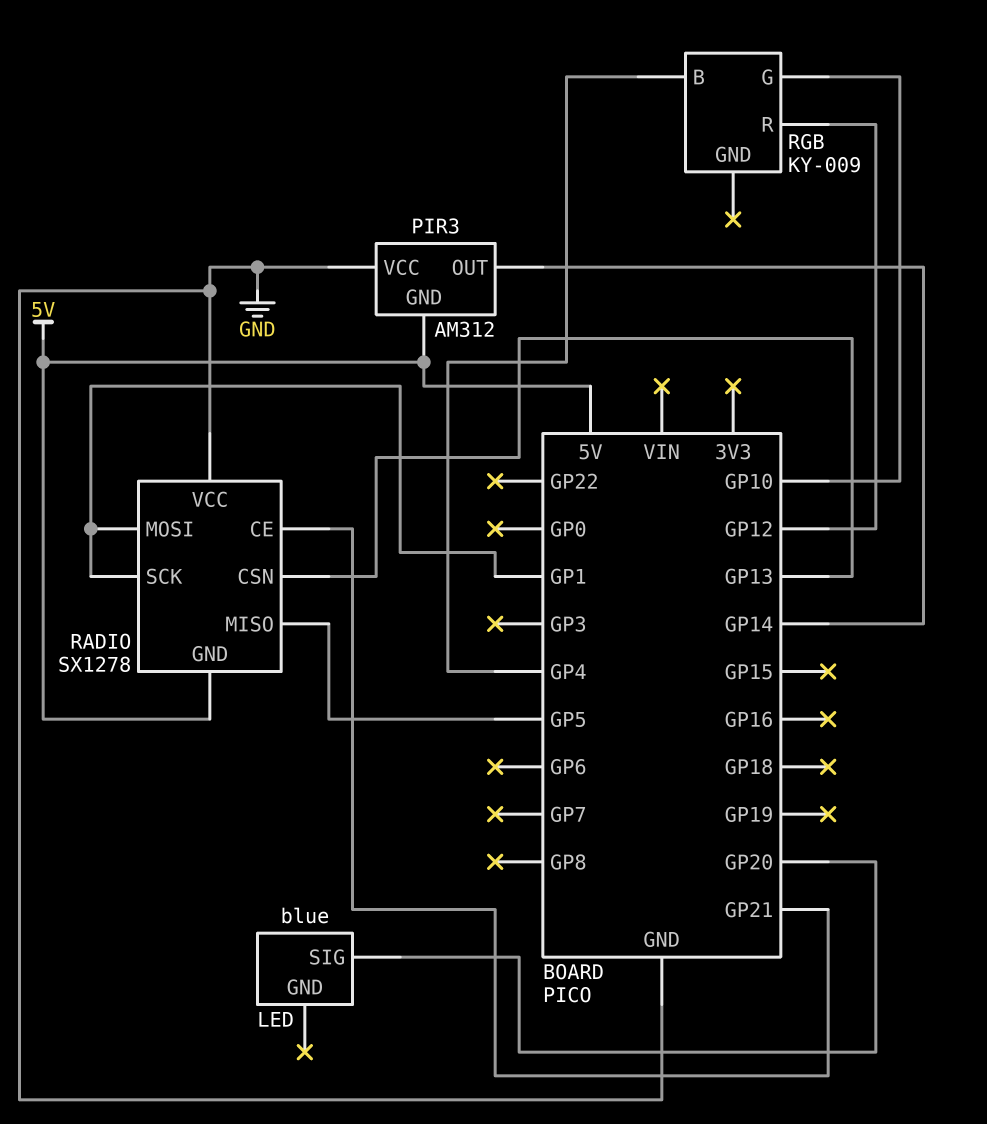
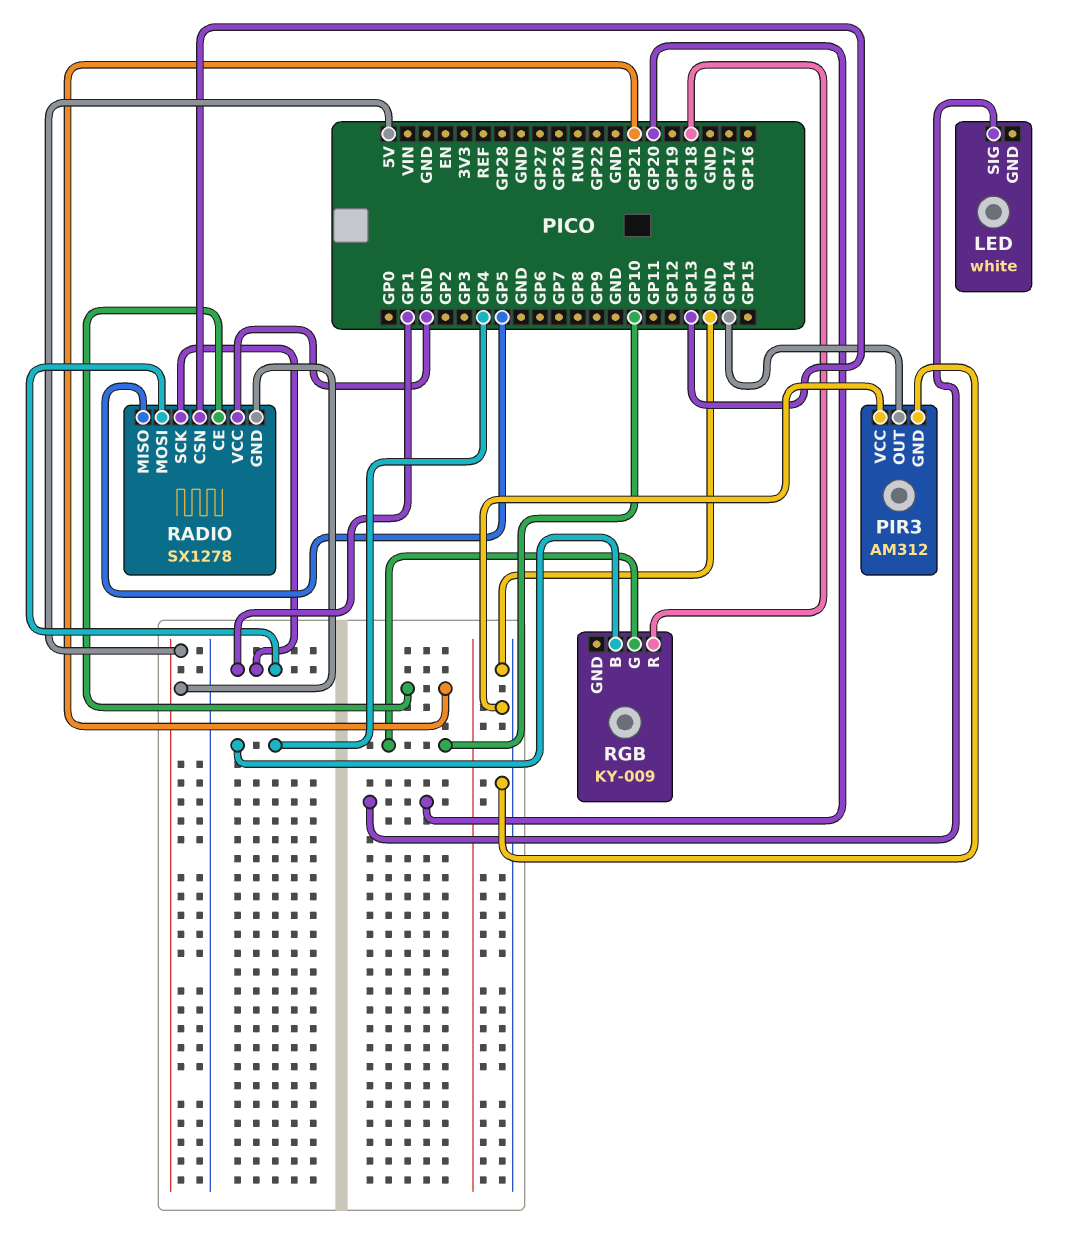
LED: blue -> white
PIR3 pin GND: 5V -> GND
RGB pin R: GP12 -> GP18

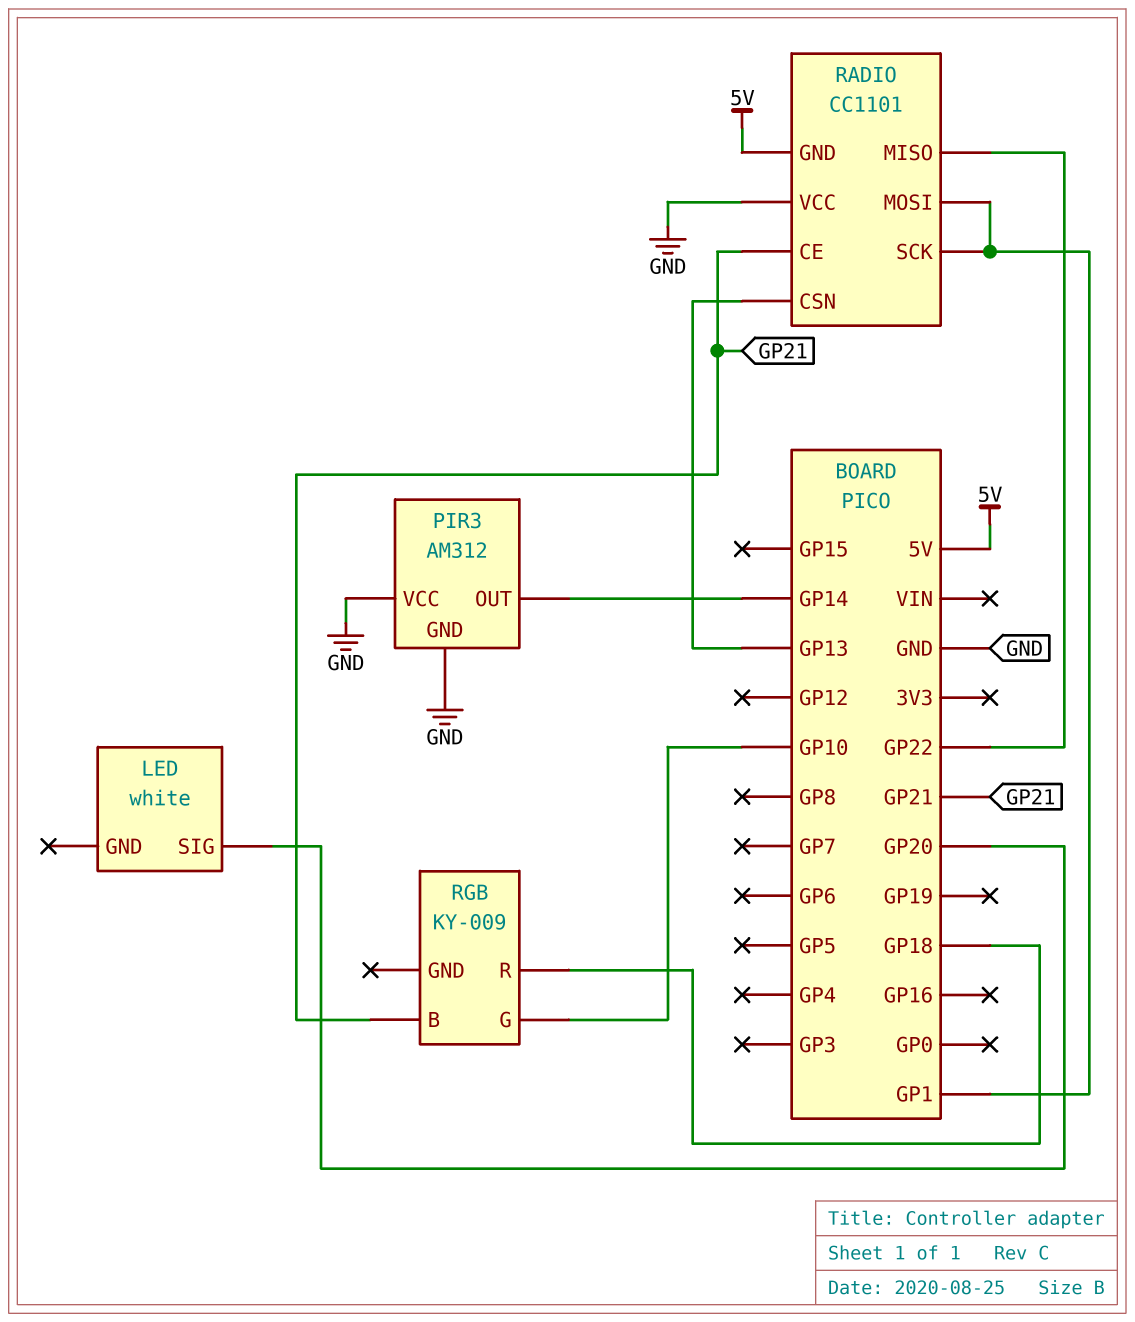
RADIO: SX1278 -> CC1101
RADIO pin MISO: GP5 -> GP22
RGB pin B: GP4 -> GP21

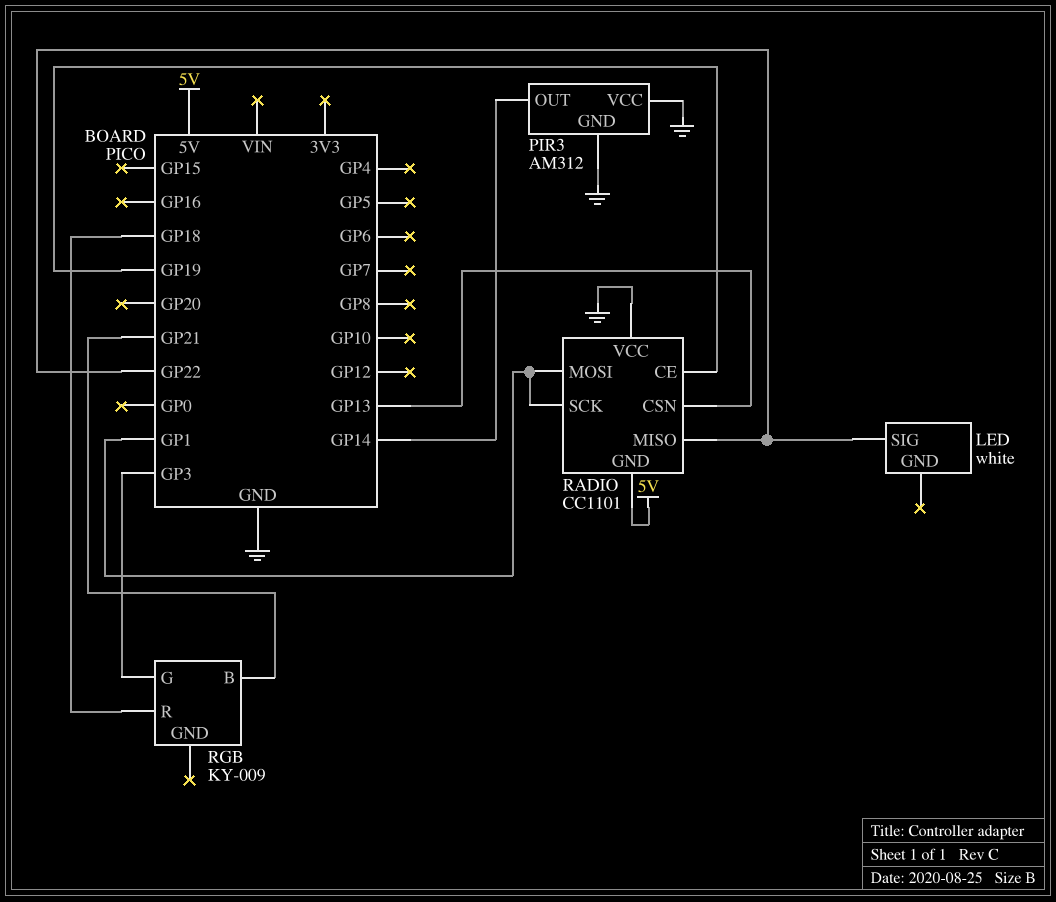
LED pin SIG: GP20 -> GP22
RADIO pin CE: GP21 -> GP19
RGB pin G: GP10 -> GP3

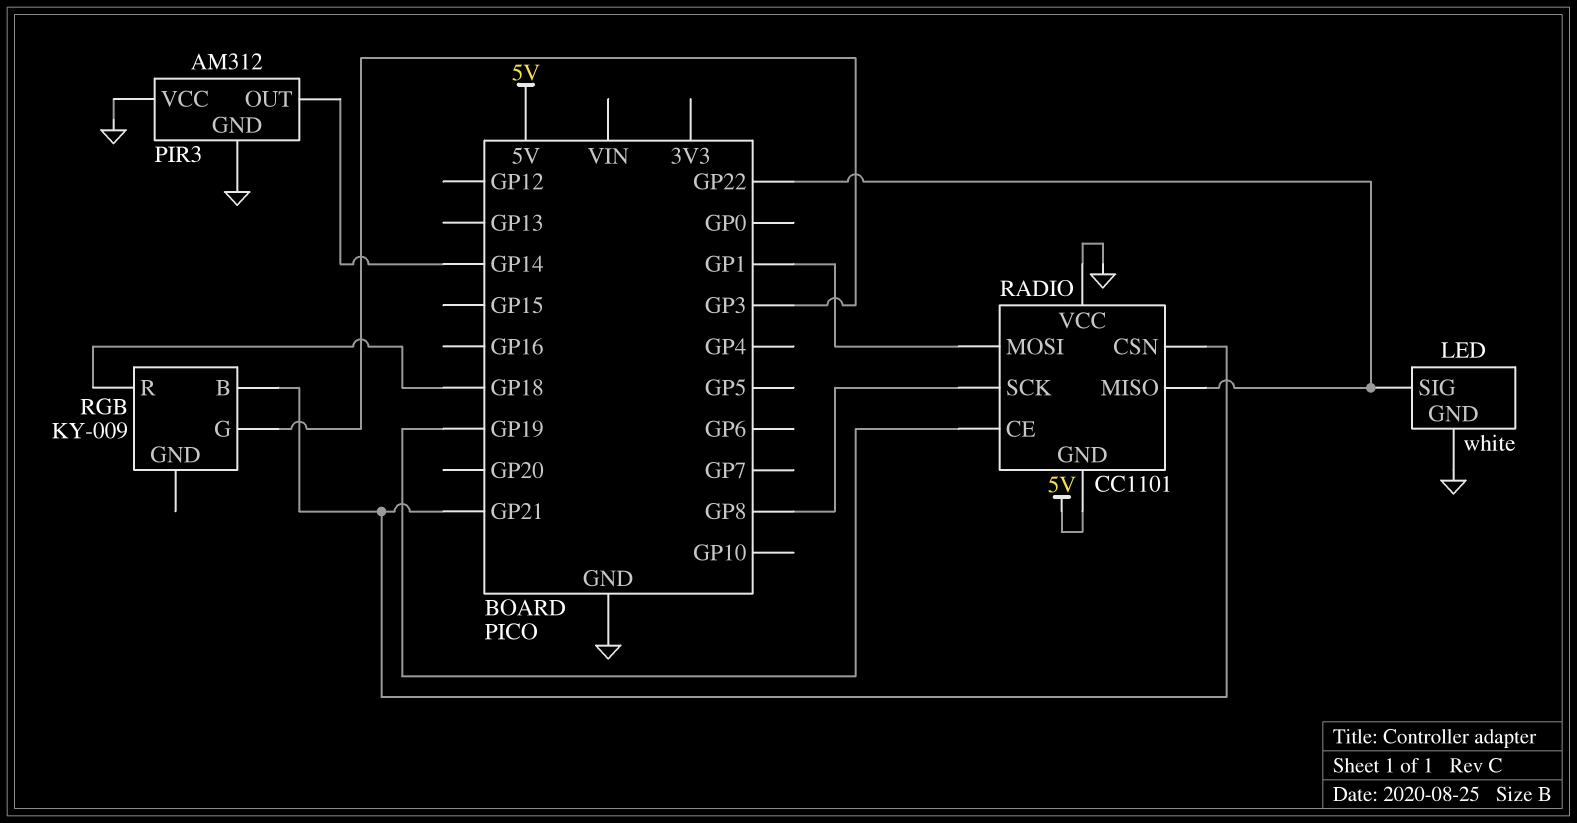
LED pin GND: none -> GND
RADIO pin CSN: GP13 -> GP21
RADIO pin SCK: GP1 -> GP8

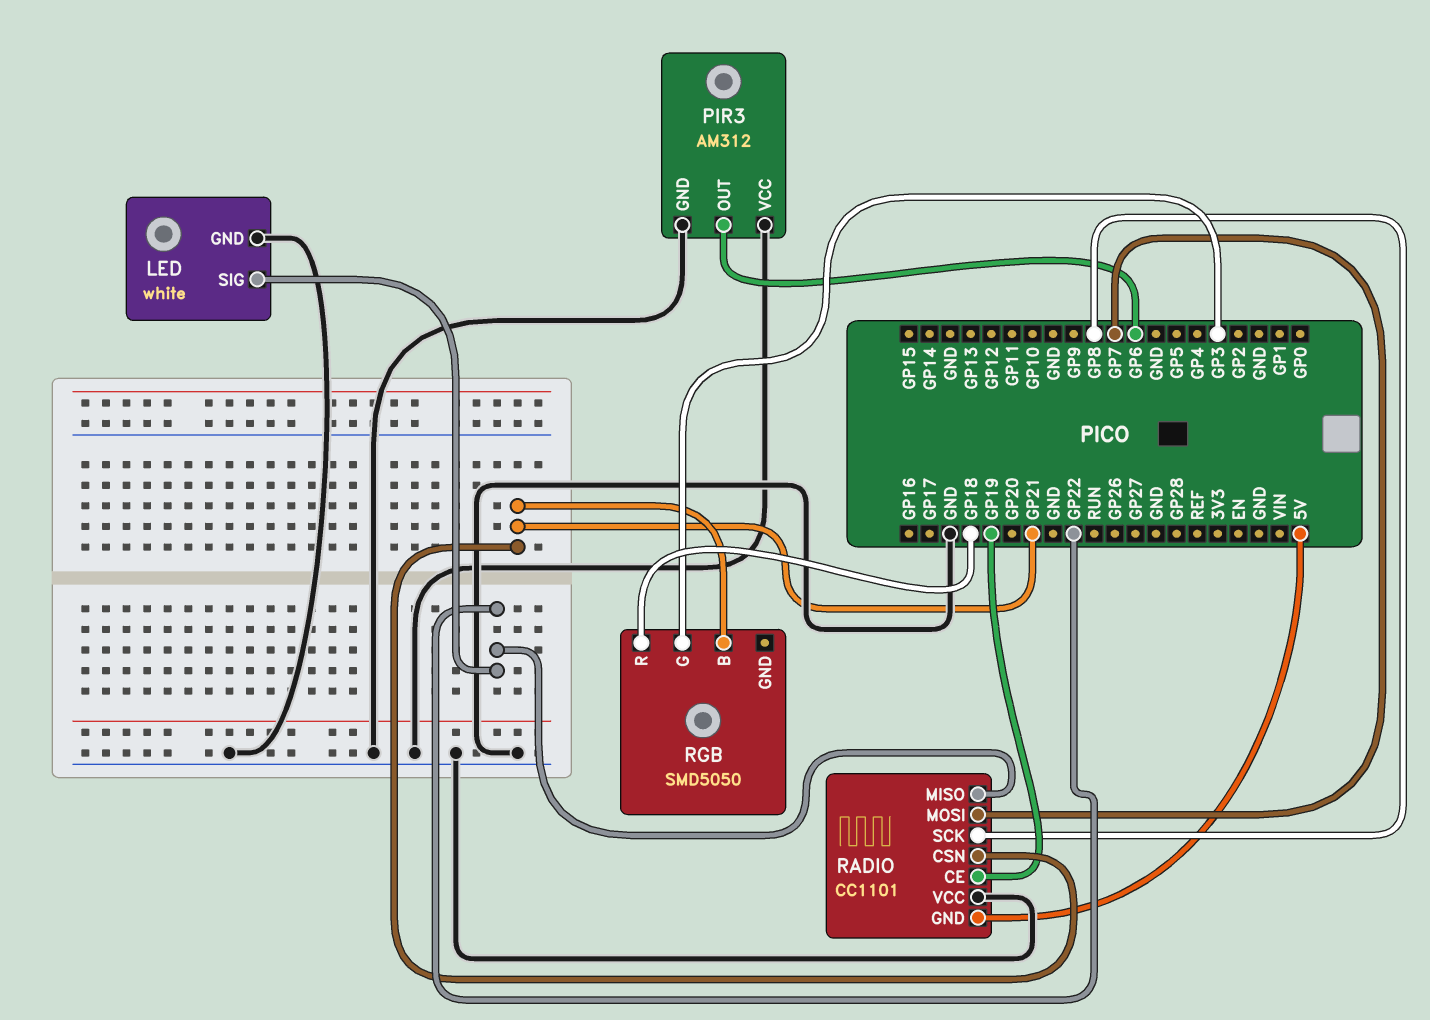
PIR3 pin OUT: GP14 -> GP6
RADIO pin MOSI: GP1 -> GP7
RGB: KY-009 -> SMD5050

